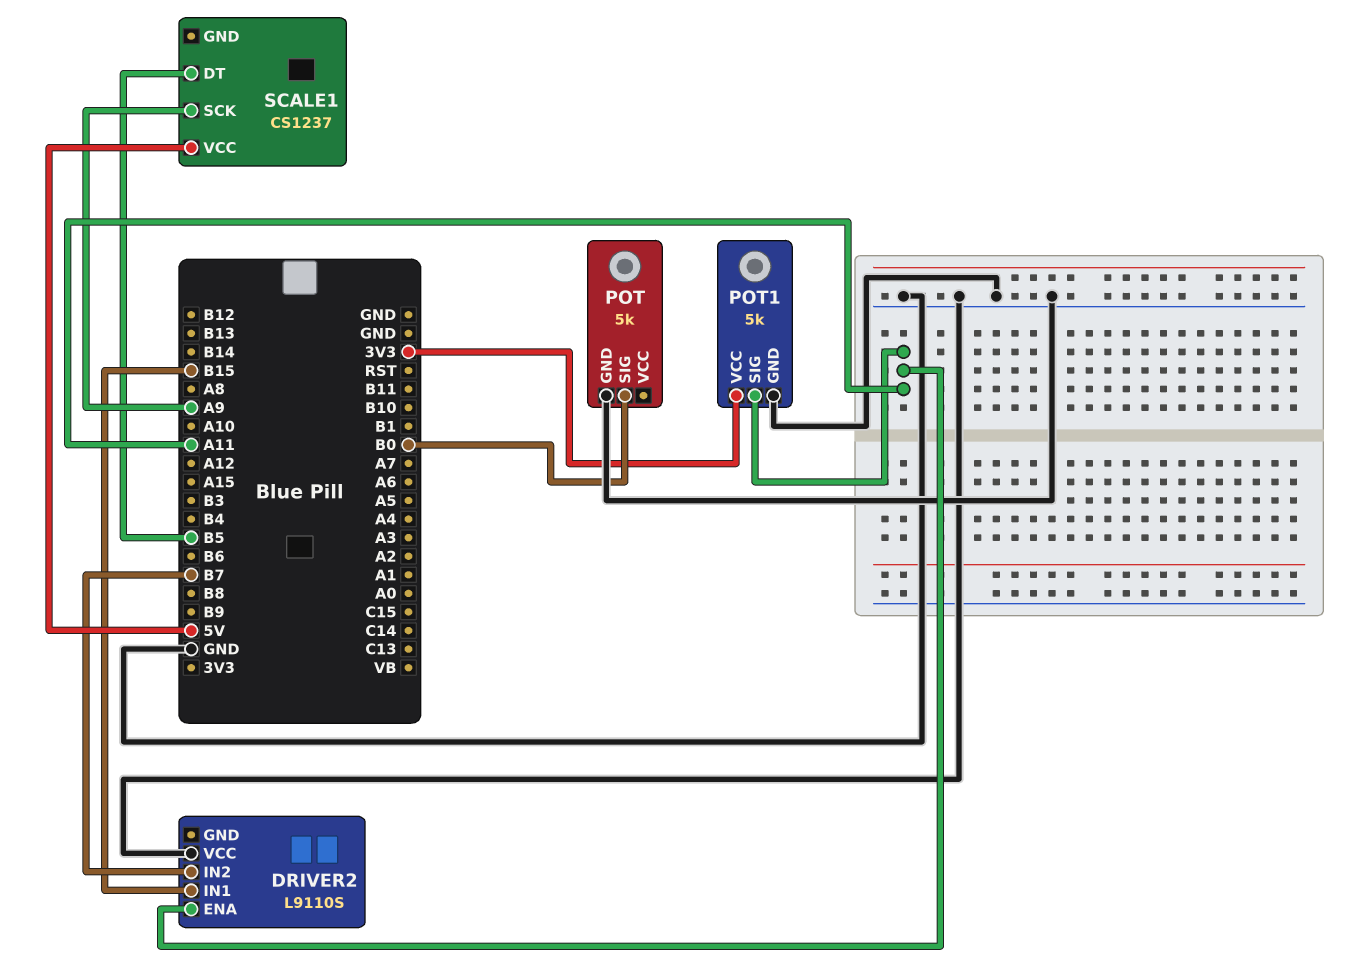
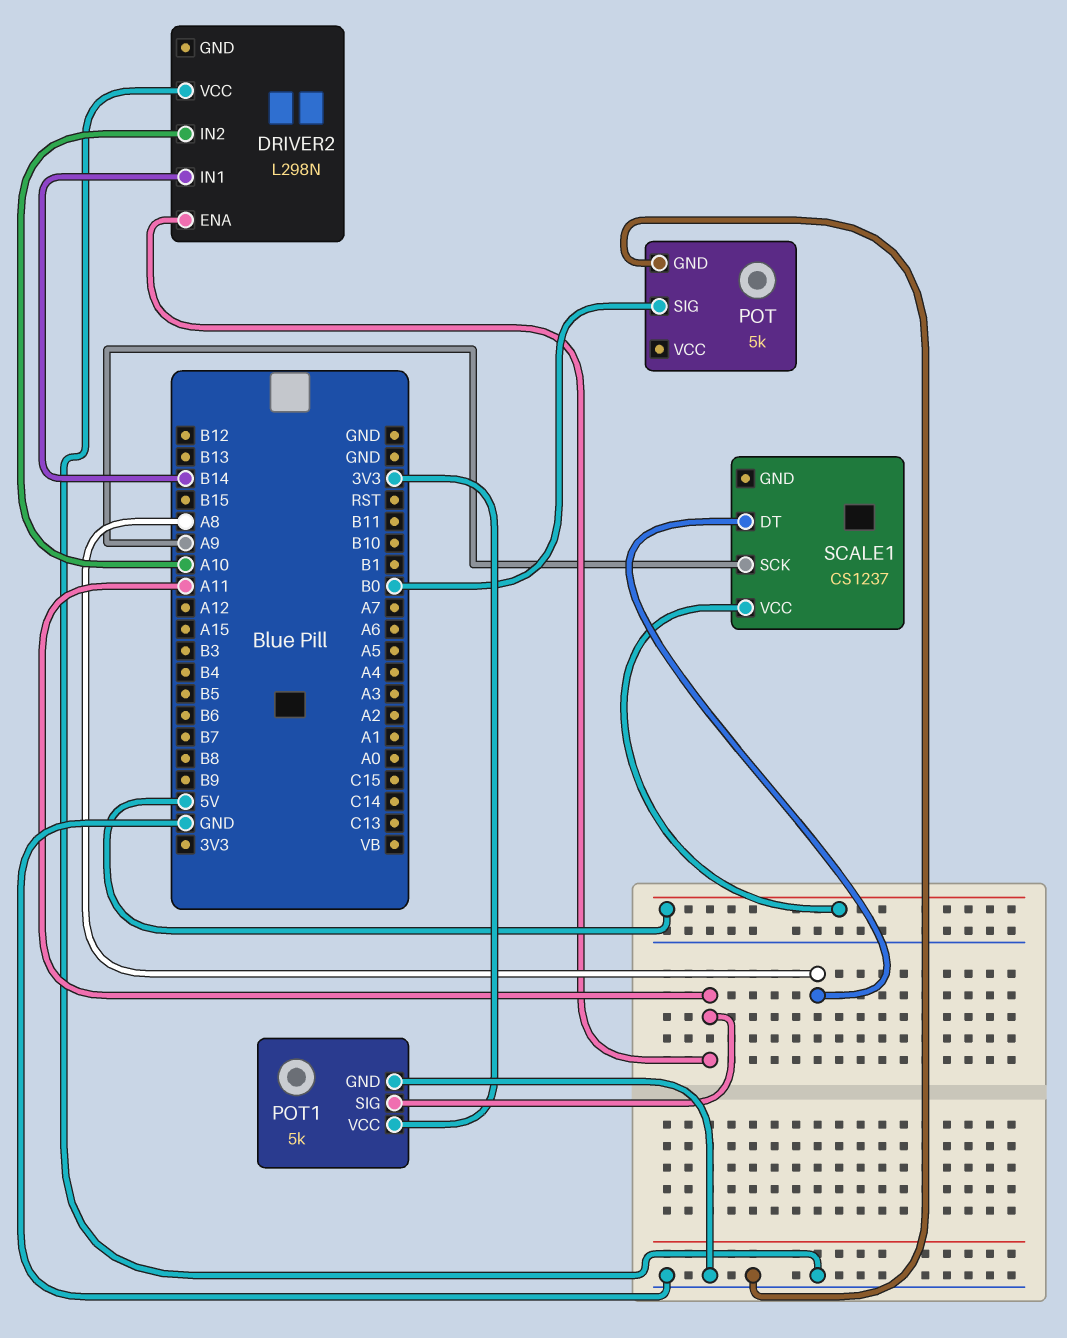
DRIVER2: L9110S -> L298N
DRIVER2 pin IN1: B15 -> B14
DRIVER2 pin IN2: B7 -> A10
SCALE1 pin DT: B5 -> A8

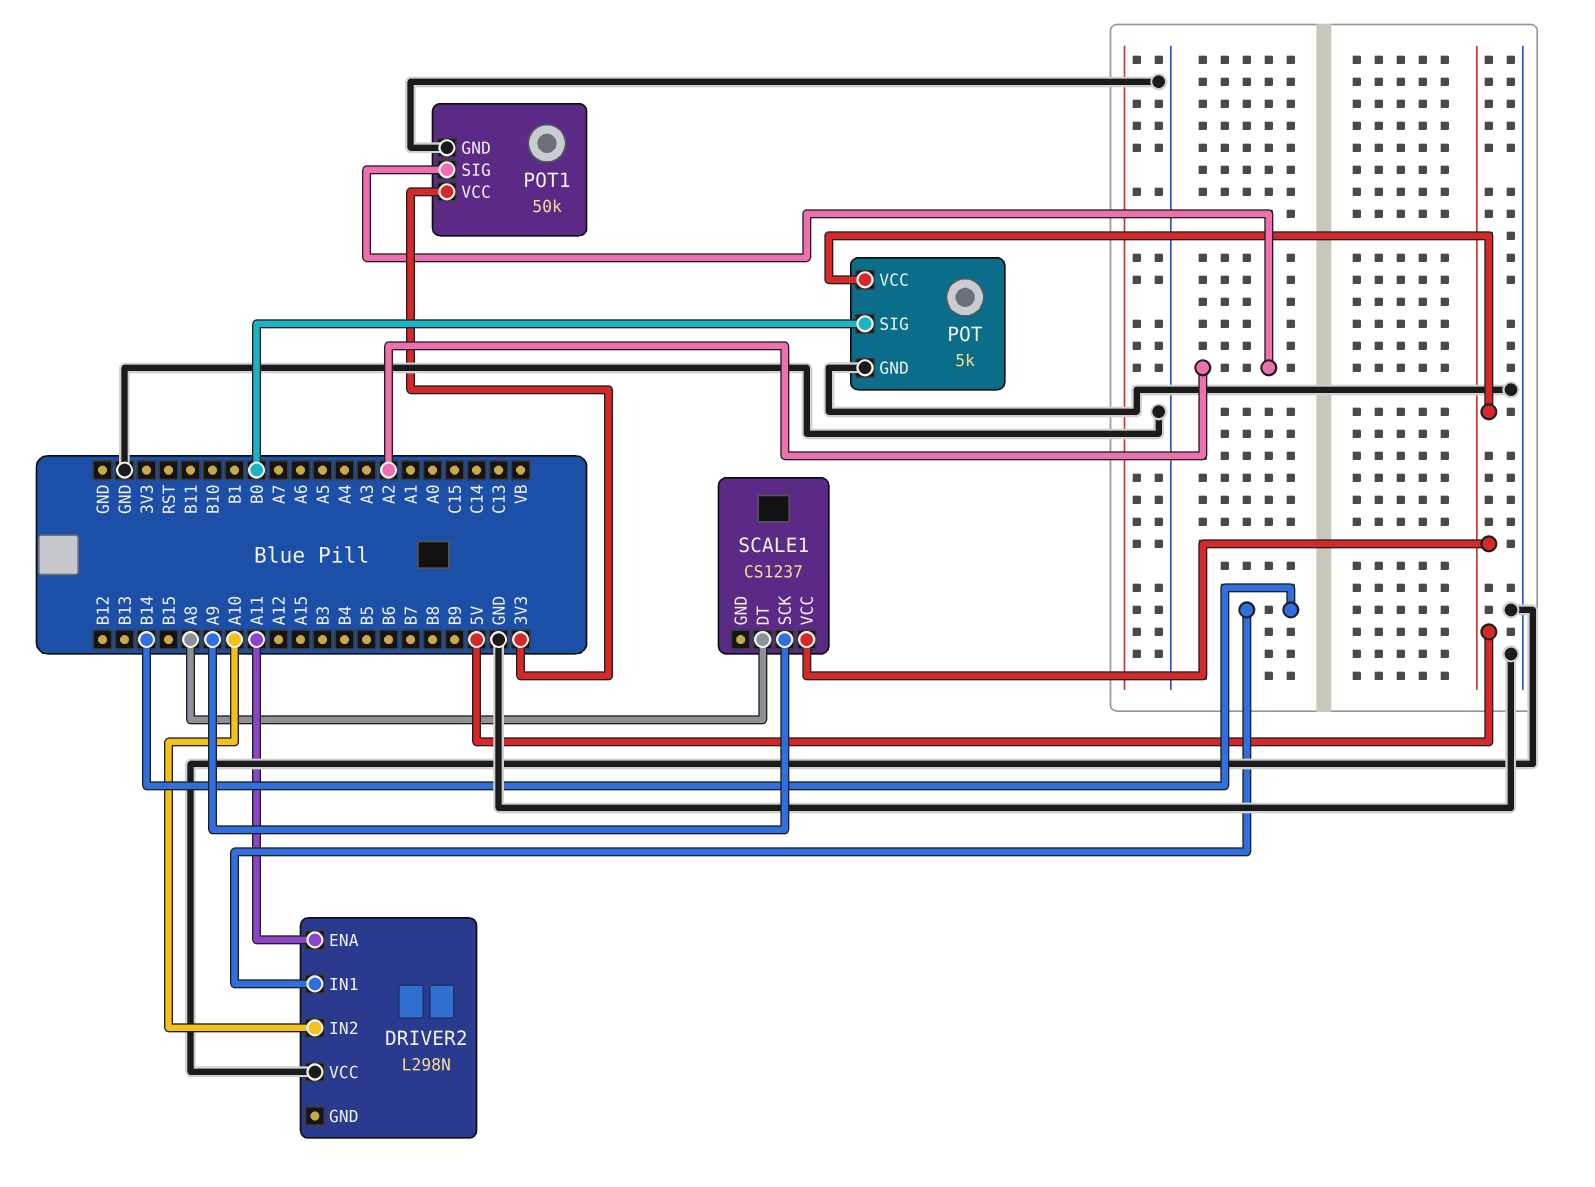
POT pin VCC: none -> 5V
POT1: 5k -> 50k
POT1 pin SIG: A11 -> A2

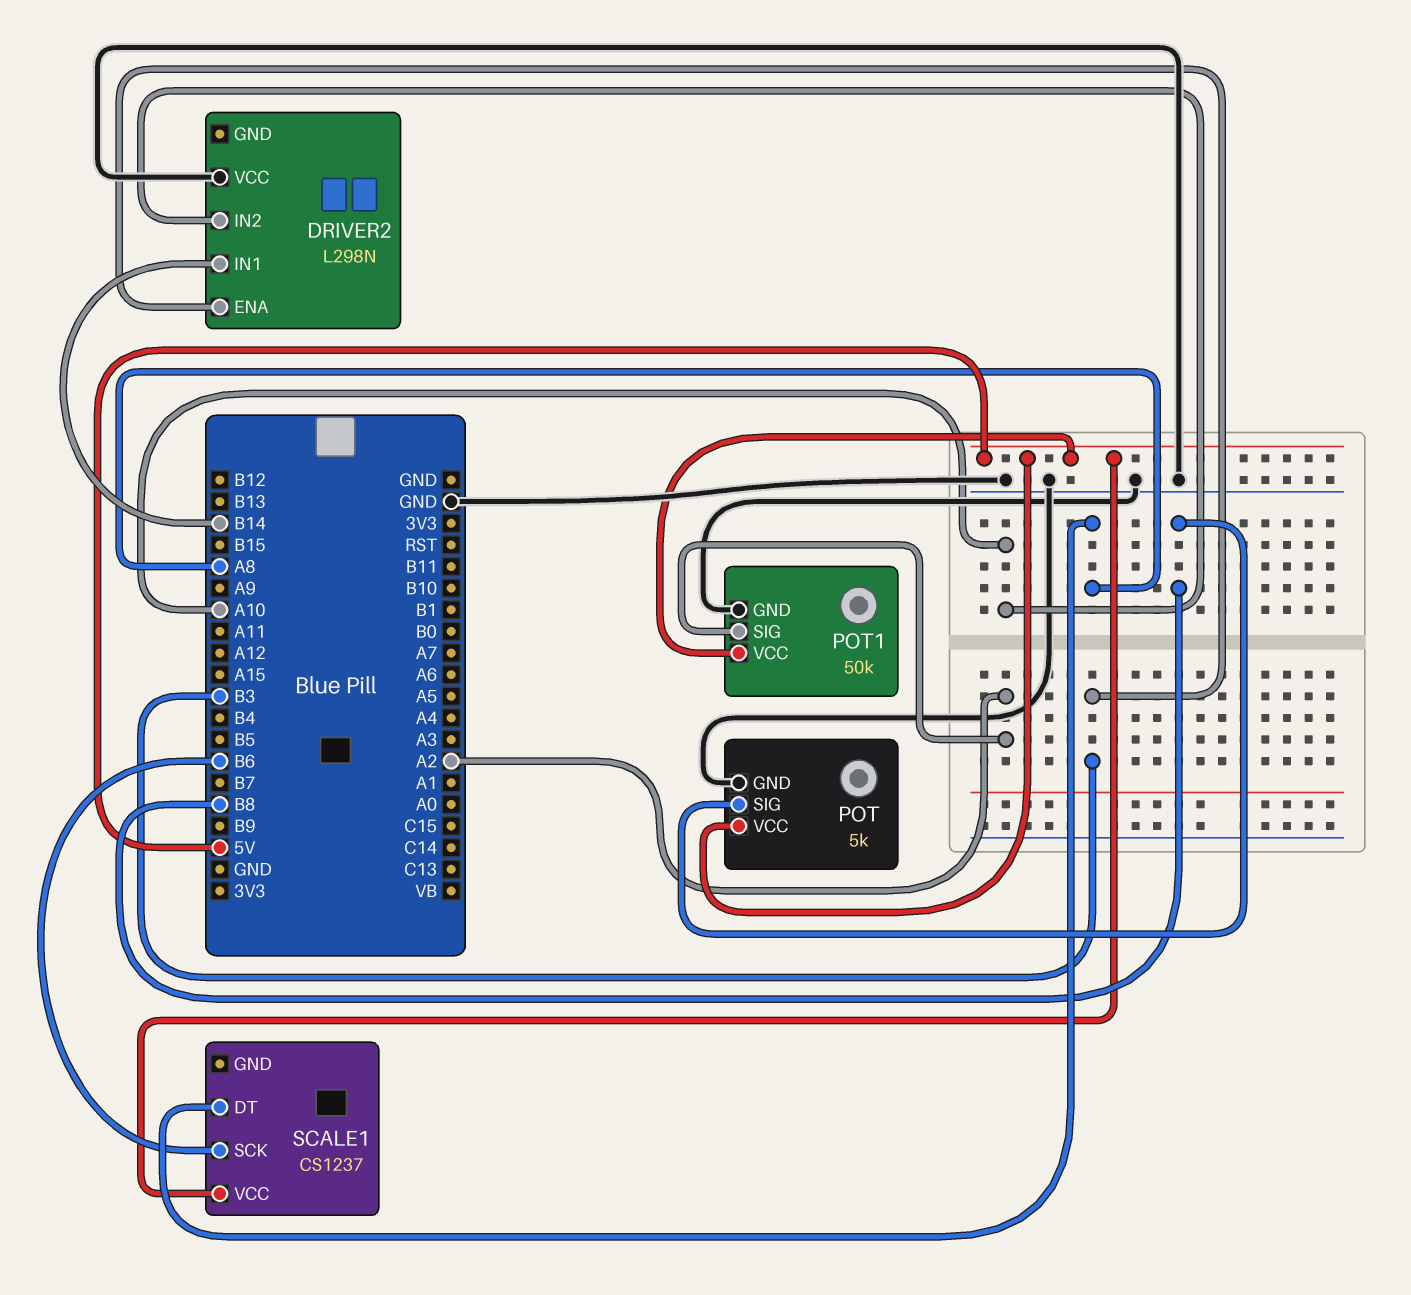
DRIVER2 pin ENA: A11 -> B3
POT pin SIG: B0 -> B8
POT1 pin VCC: 3V3 -> 5V
SCALE1 pin SCK: A9 -> B6

